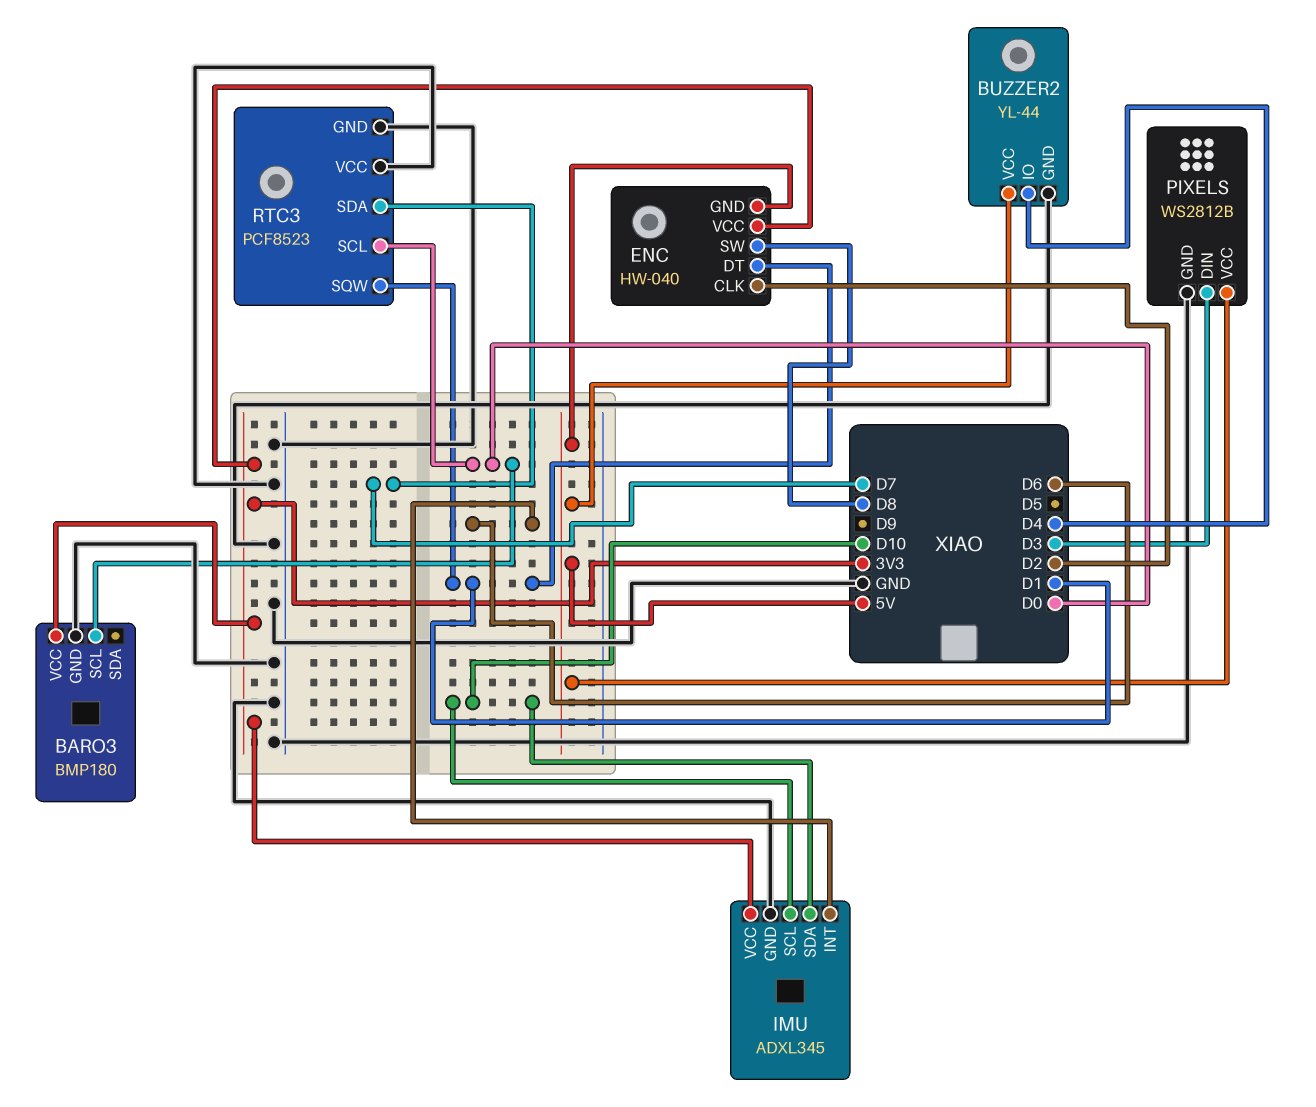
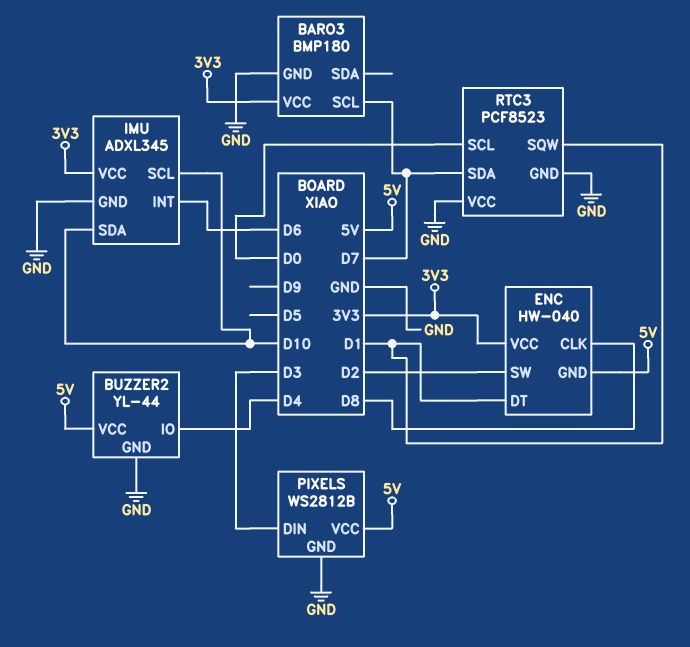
BARO3 pin SCL: D0 -> D7
ENC pin CLK: D2 -> D8
ENC pin SW: D8 -> D2

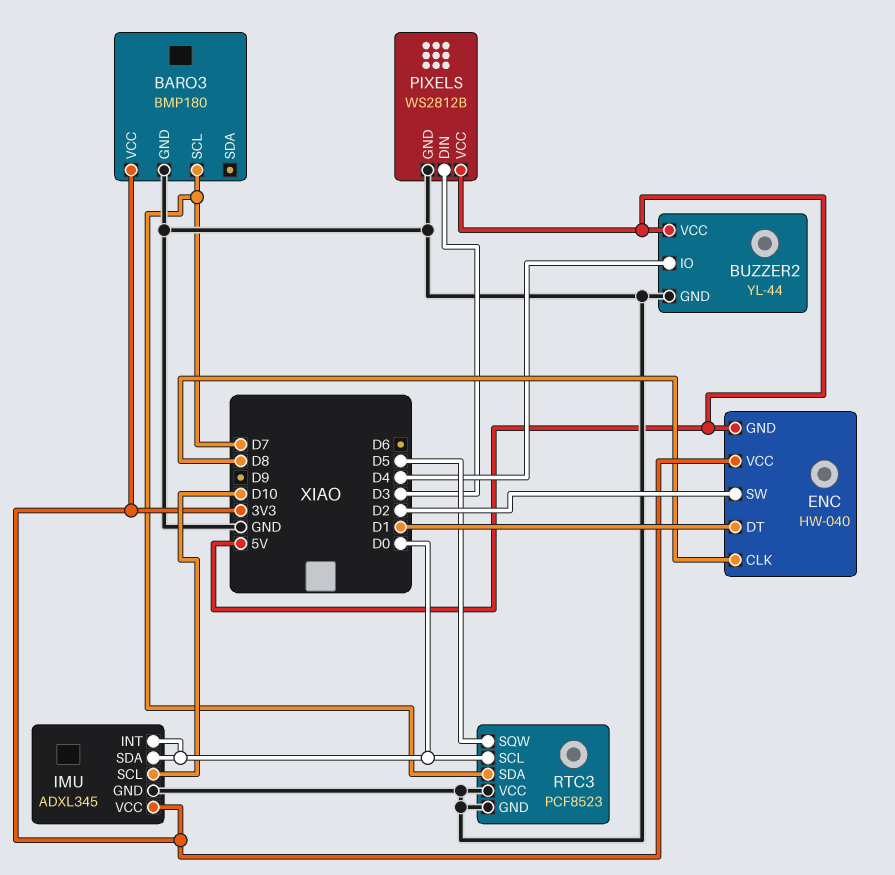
IMU pin INT: D6 -> D0
IMU pin SDA: D10 -> D0
RTC3 pin SQW: D1 -> D5

